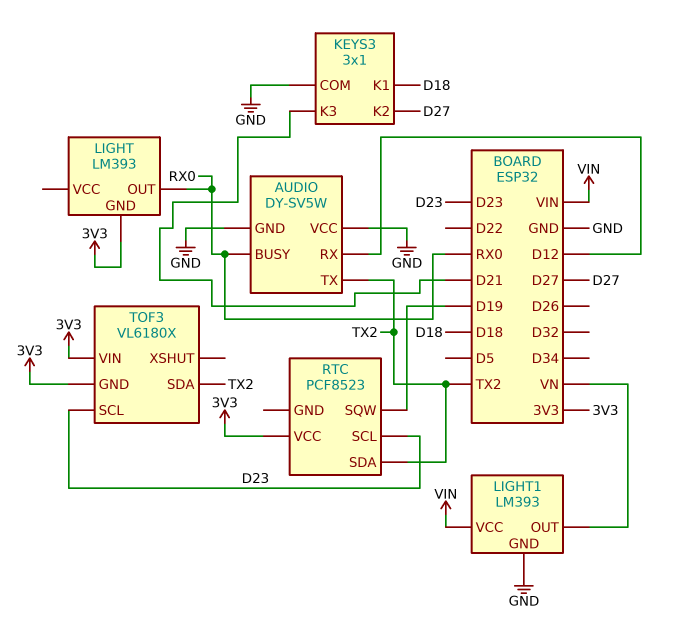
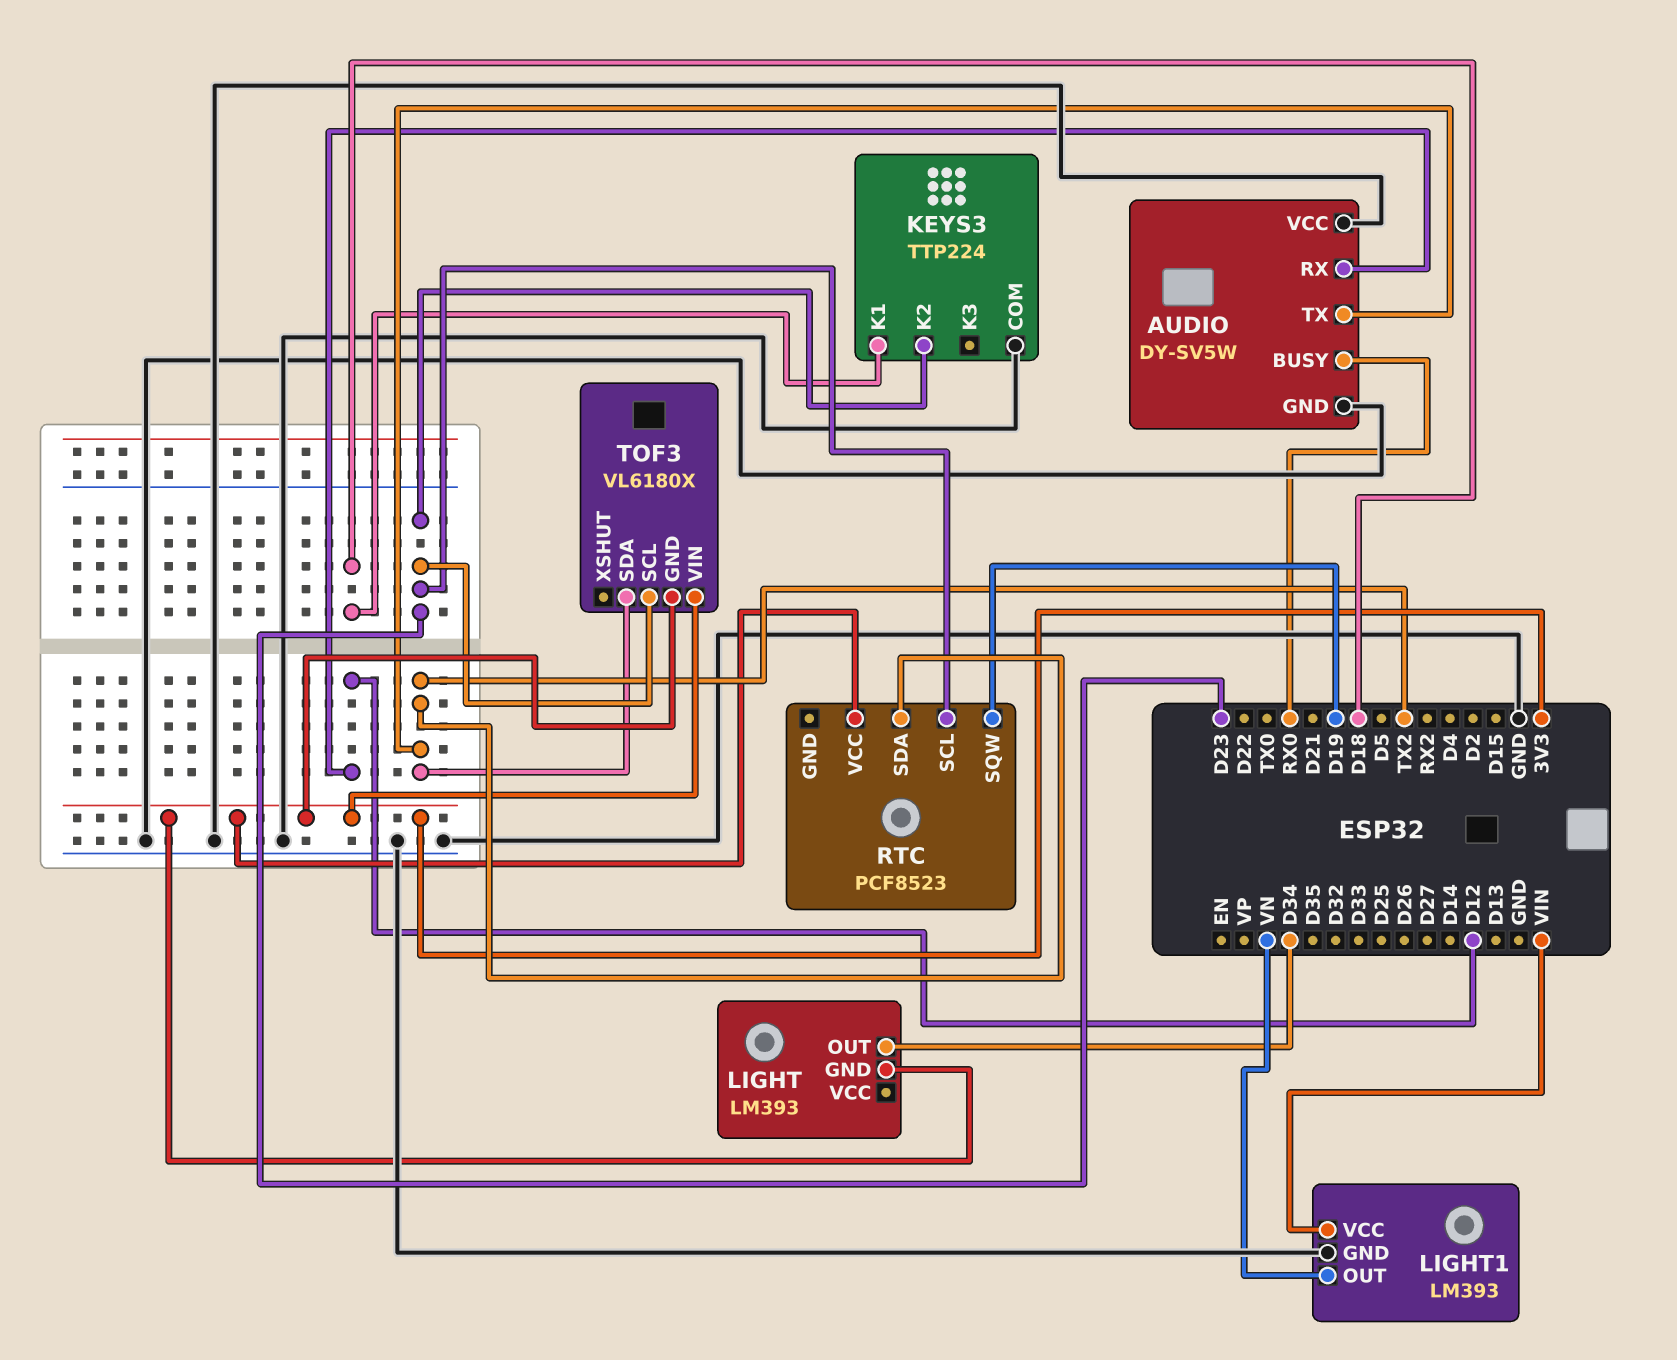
KEYS3: 3x1 -> TTP224
KEYS3 pin K2: D27 -> D23
KEYS3 pin K3: D21 -> none
LIGHT pin OUT: RX0 -> D34

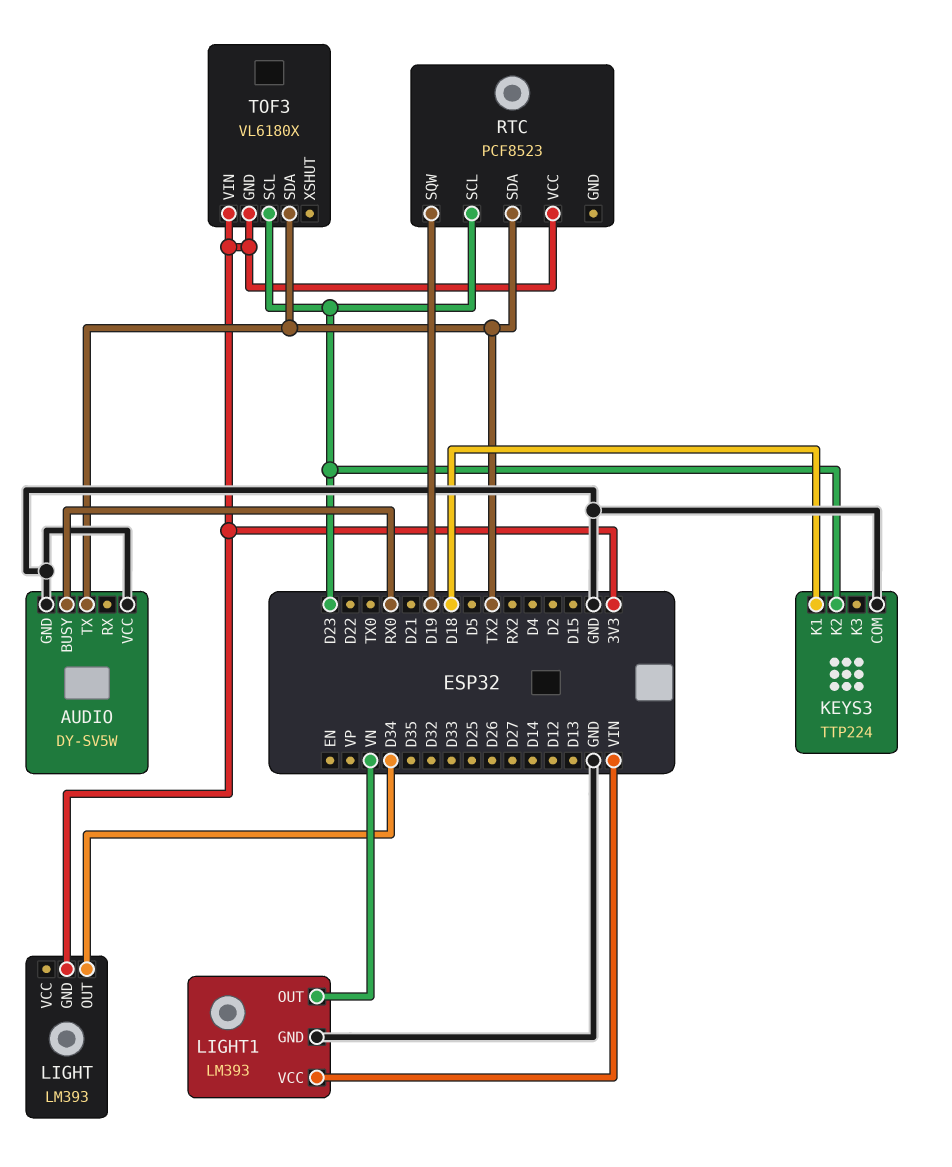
AUDIO pin RX: D12 -> none

